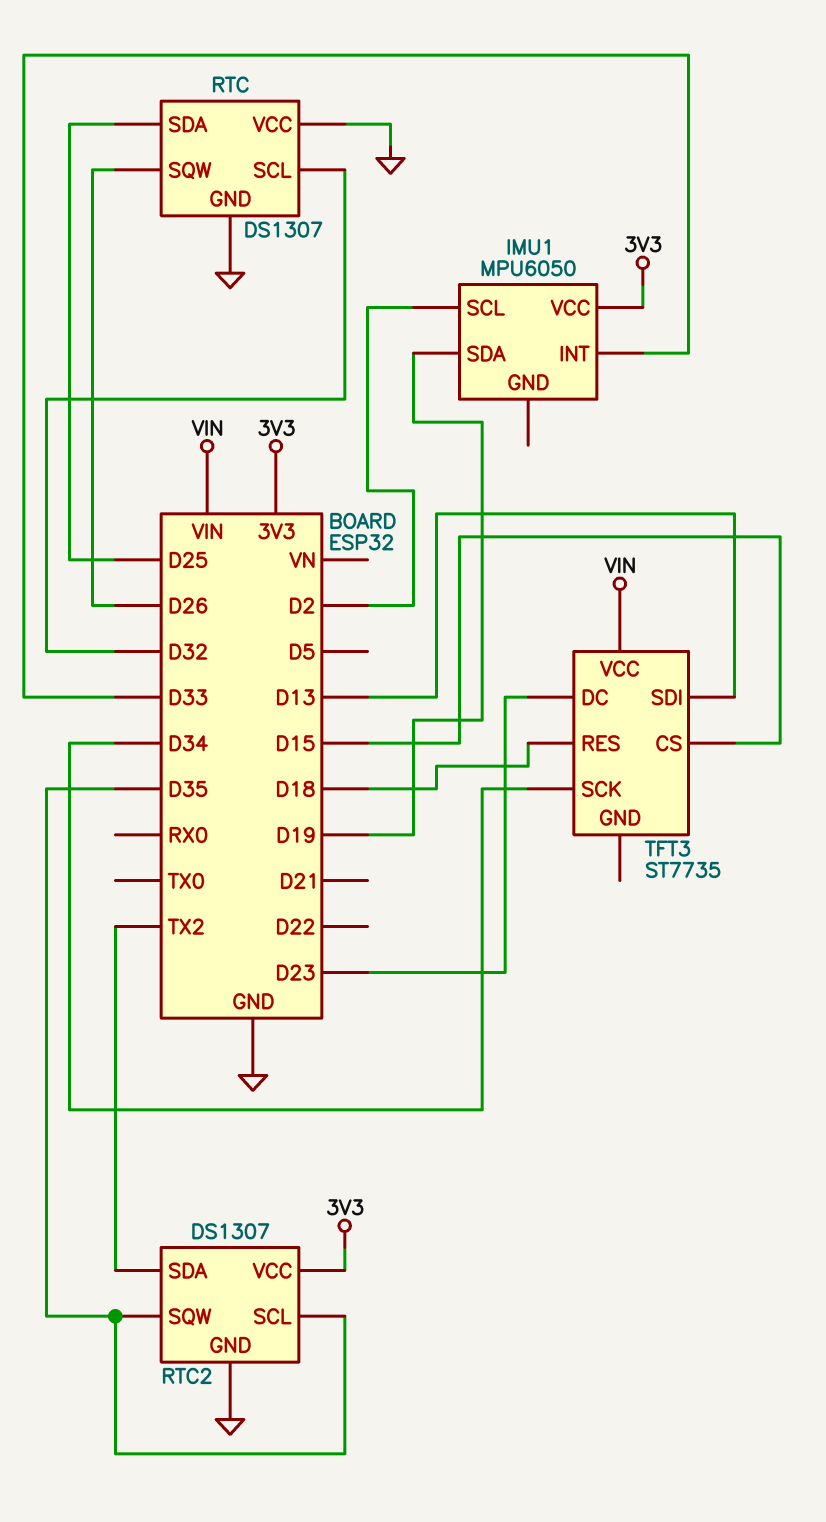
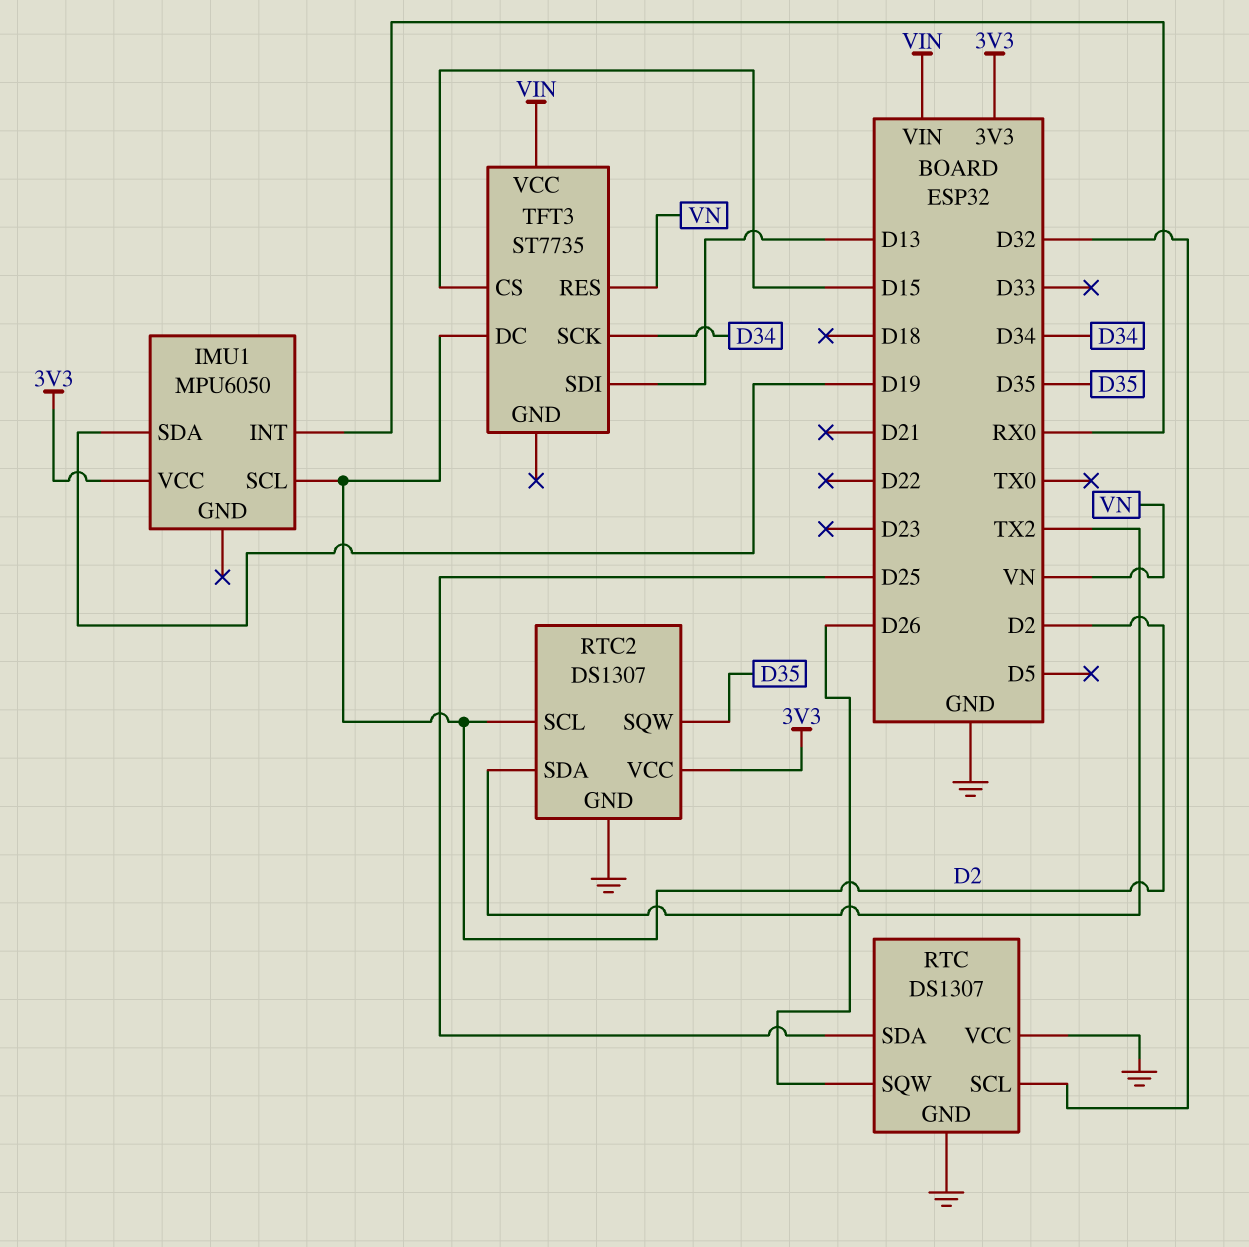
IMU1 pin INT: D33 -> RX0
RTC2 pin SCL: D35 -> D2
TFT3 pin DC: D23 -> D2
TFT3 pin RES: D18 -> VN

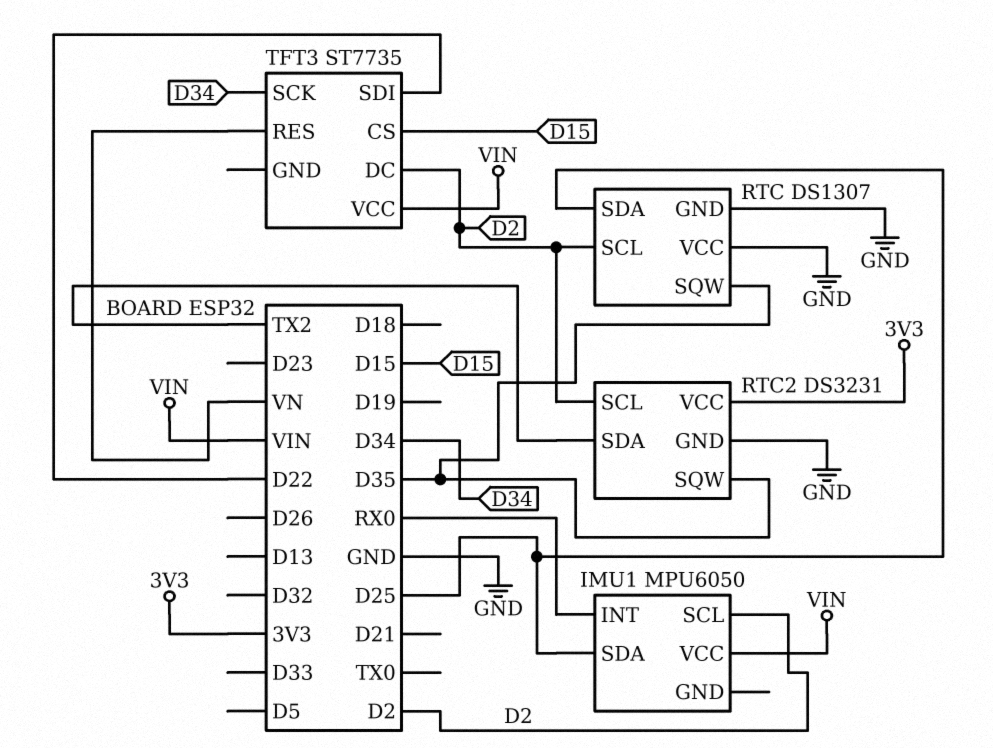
IMU1 pin SDA: D19 -> D25
IMU1 pin VCC: 3V3 -> VIN
RTC pin SCL: D32 -> D2
RTC pin SQW: D26 -> D35
RTC2: DS1307 -> DS3231
TFT3 pin SDI: D13 -> D22

